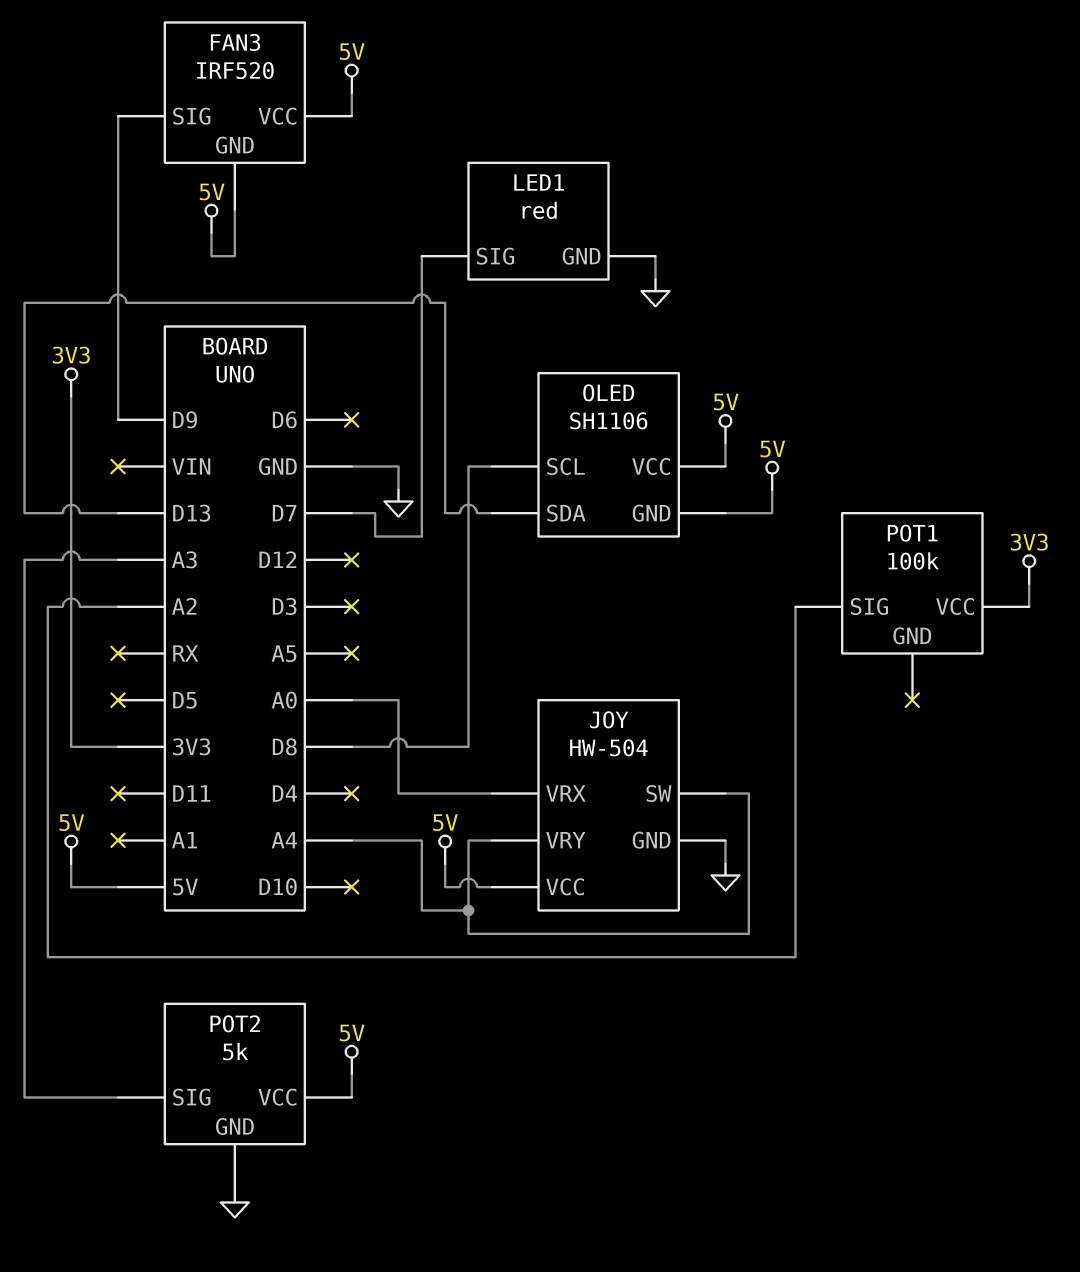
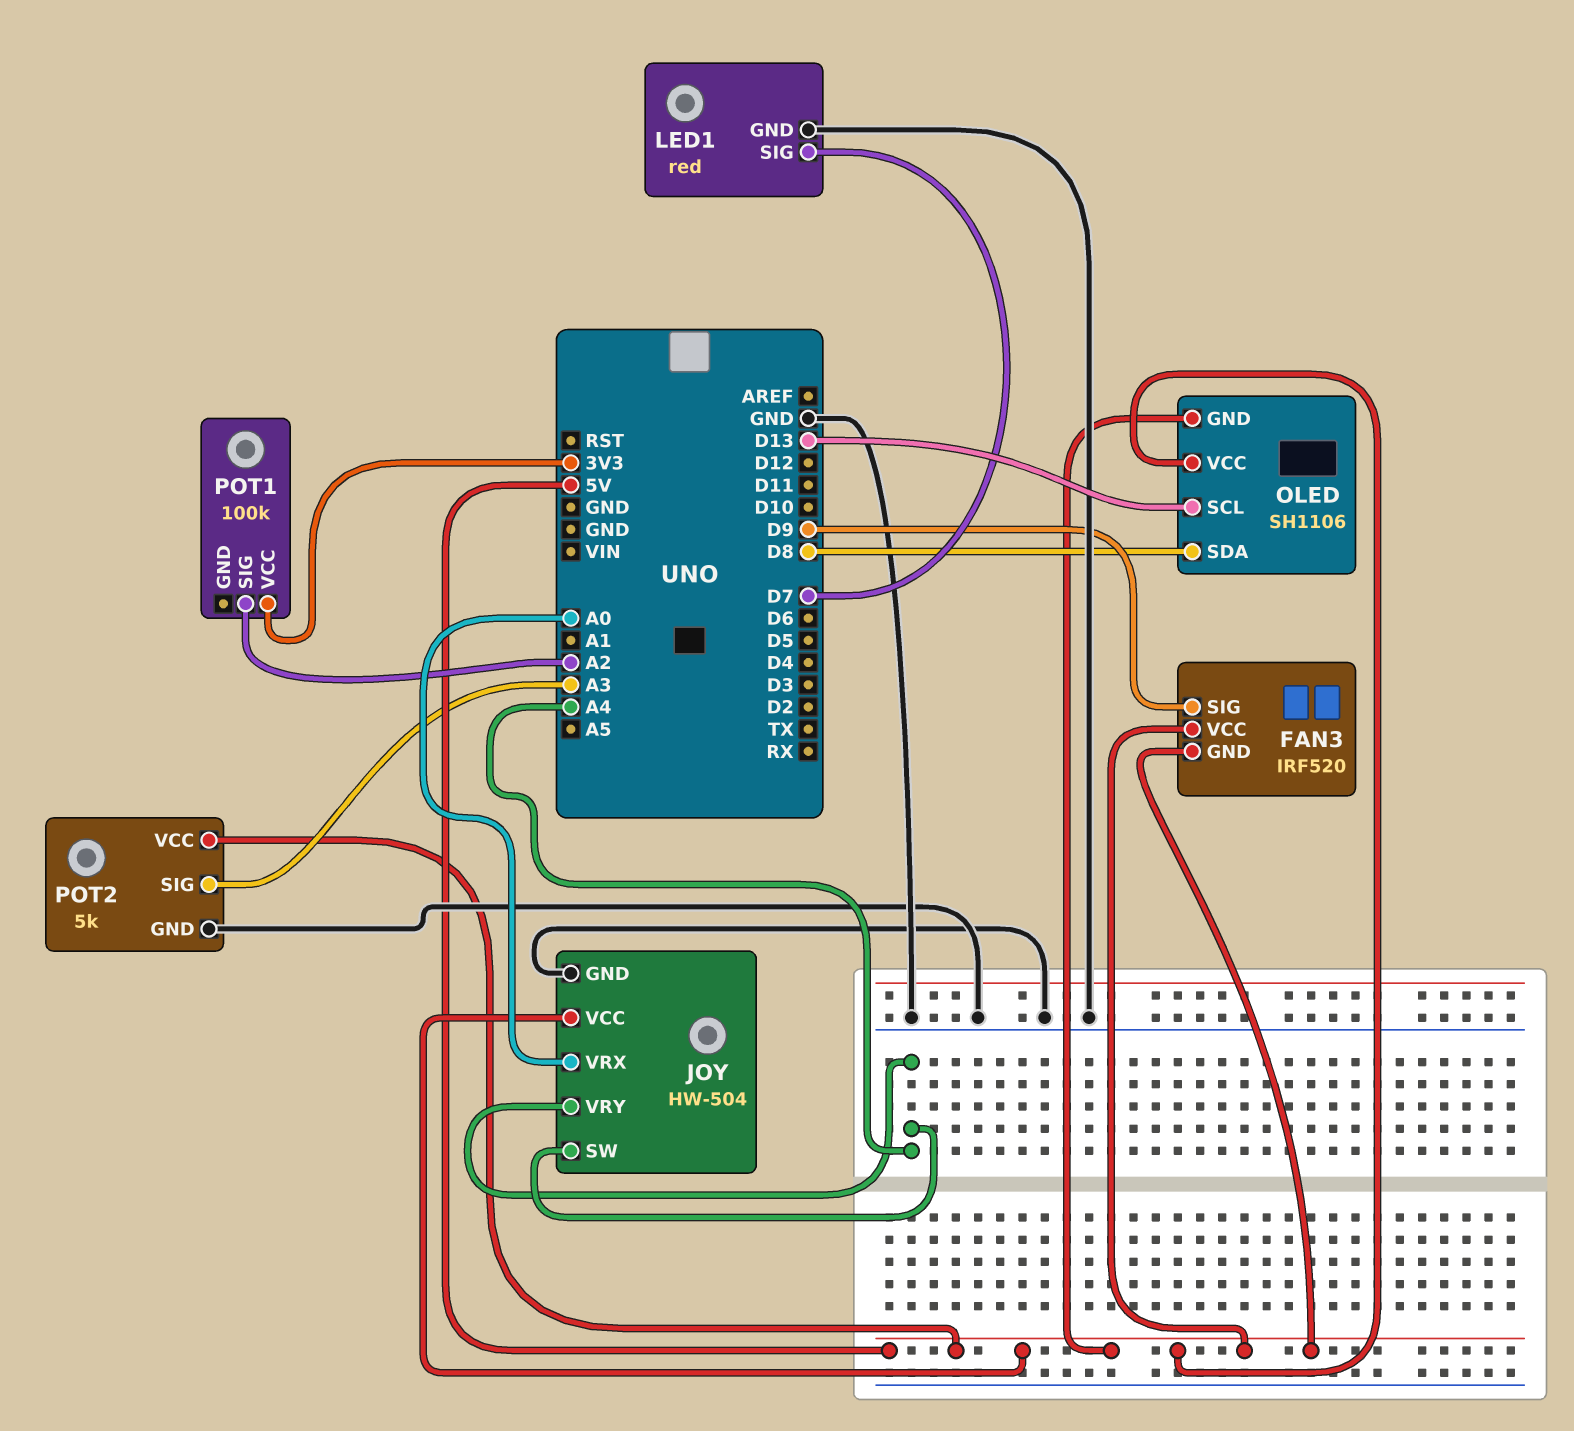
OLED pin SCL: D8 -> D13
OLED pin SDA: D13 -> D8

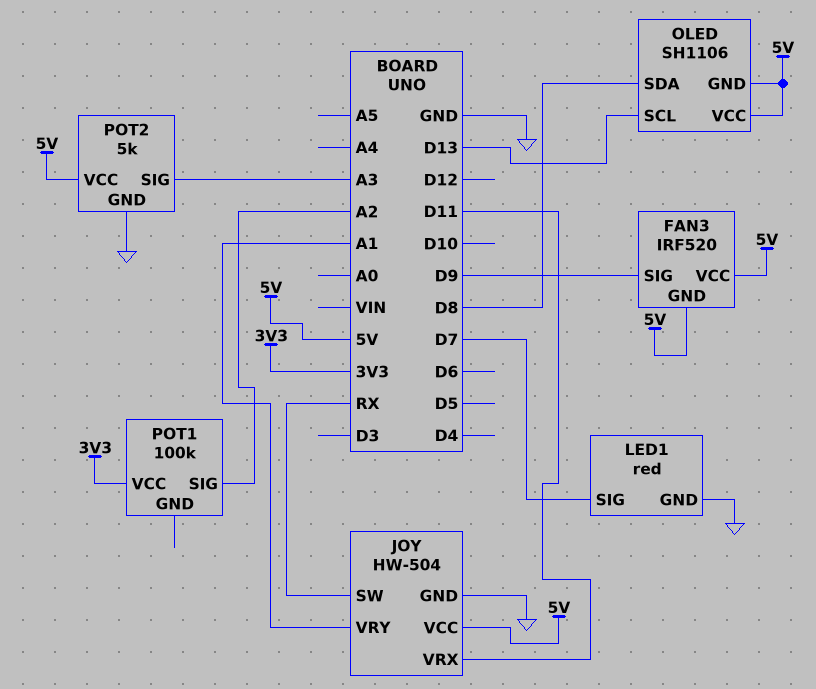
JOY pin SW: A4 -> RX
JOY pin VRX: A0 -> D11
JOY pin VRY: A4 -> A1

